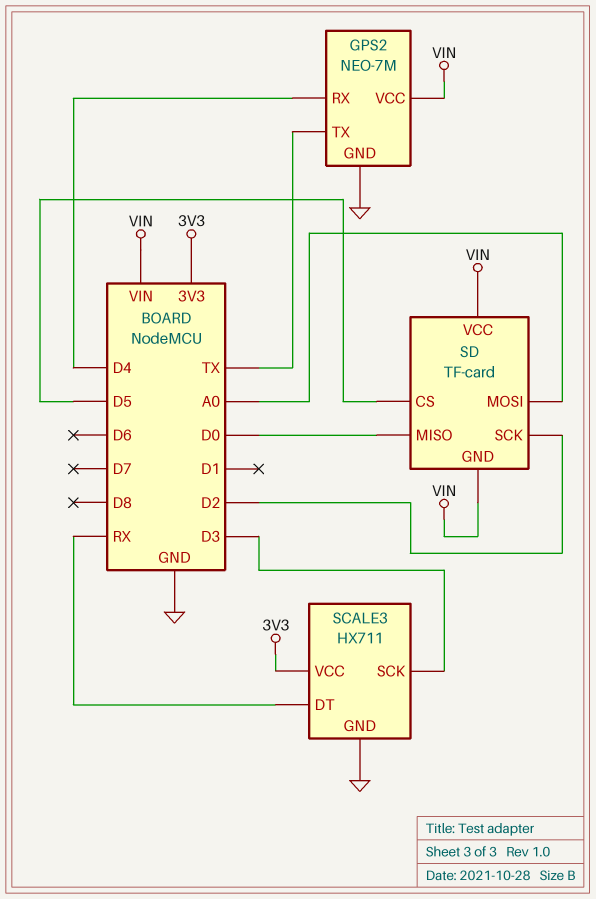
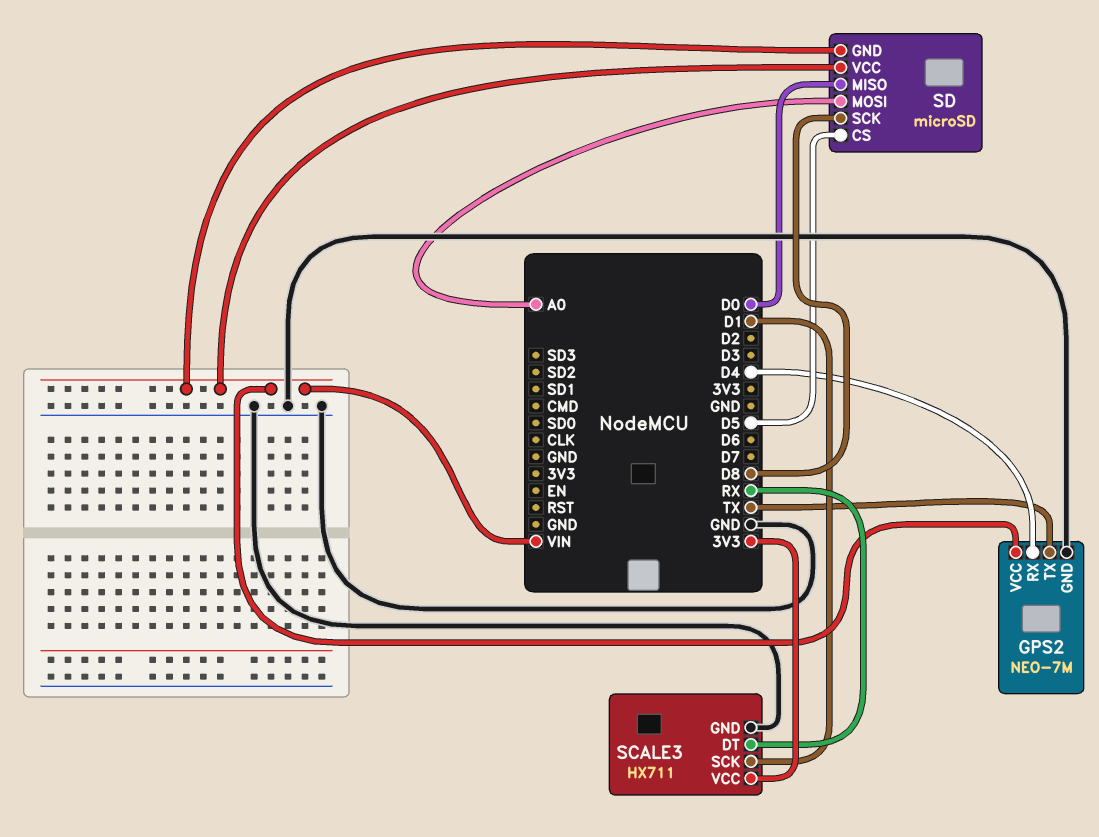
SCALE3 pin SCK: D3 -> D1
SD: TF-card -> microSD
SD pin SCK: D2 -> D8

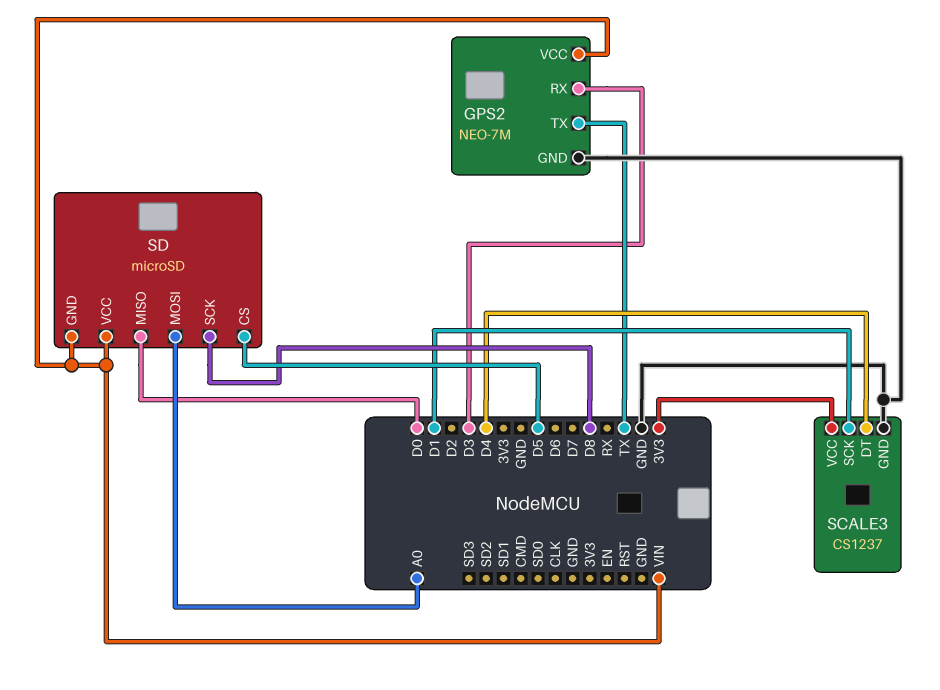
GPS2 pin RX: D4 -> D3
SCALE3: HX711 -> CS1237
SCALE3 pin DT: RX -> D4

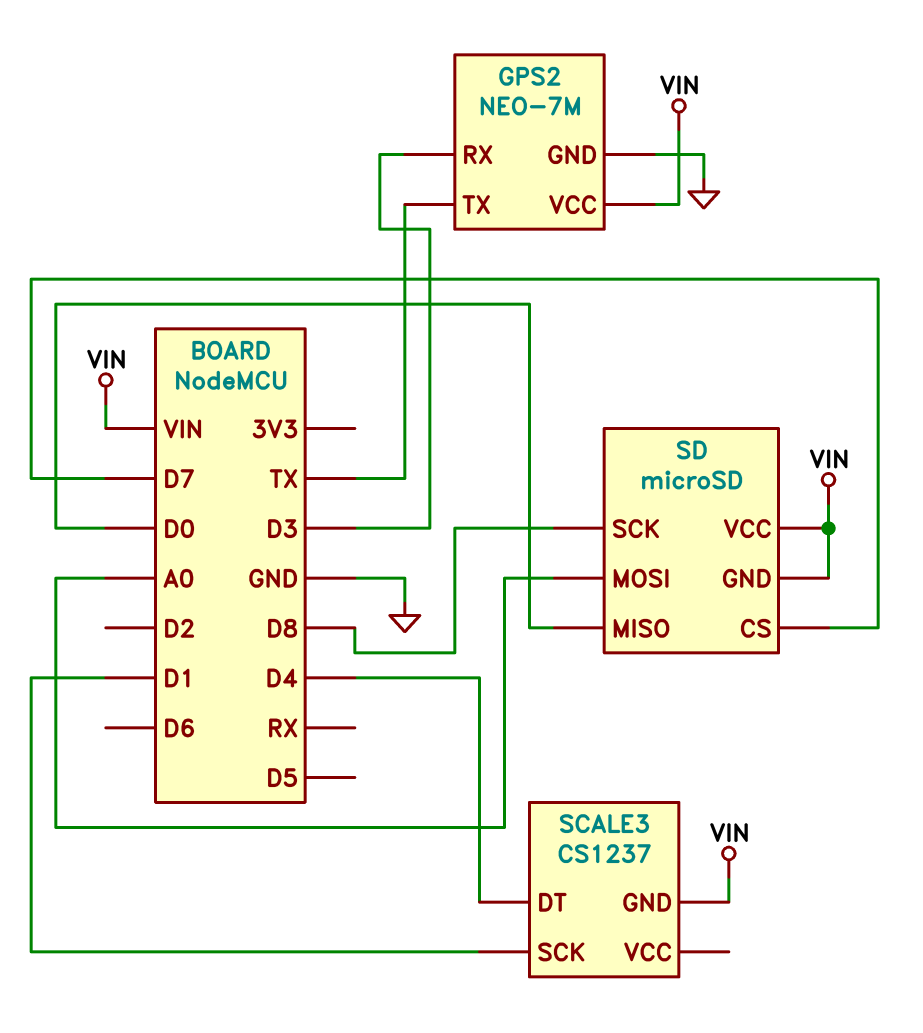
SCALE3 pin GND: GND -> VIN
SCALE3 pin VCC: 3V3 -> none
SD pin CS: D5 -> D7

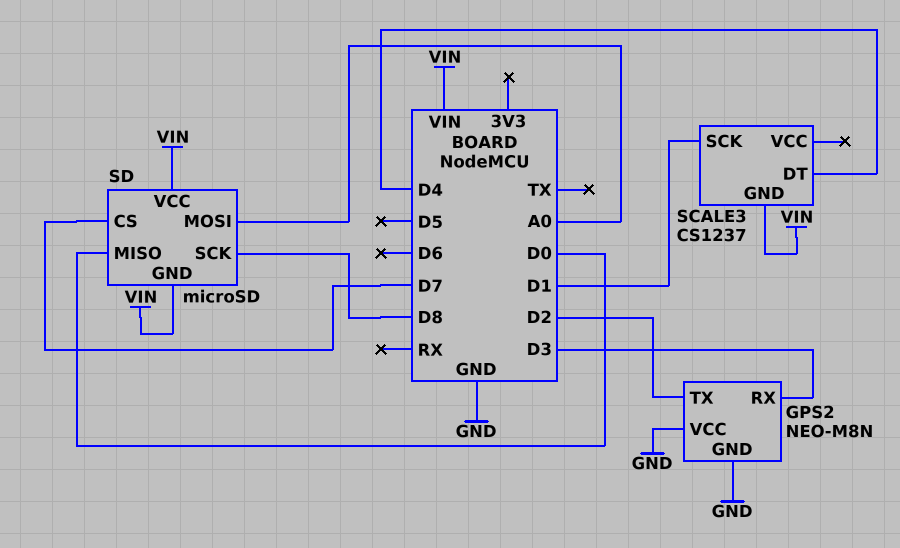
GPS2: NEO-7M -> NEO-M8N
GPS2 pin TX: TX -> D2
GPS2 pin VCC: VIN -> GND

